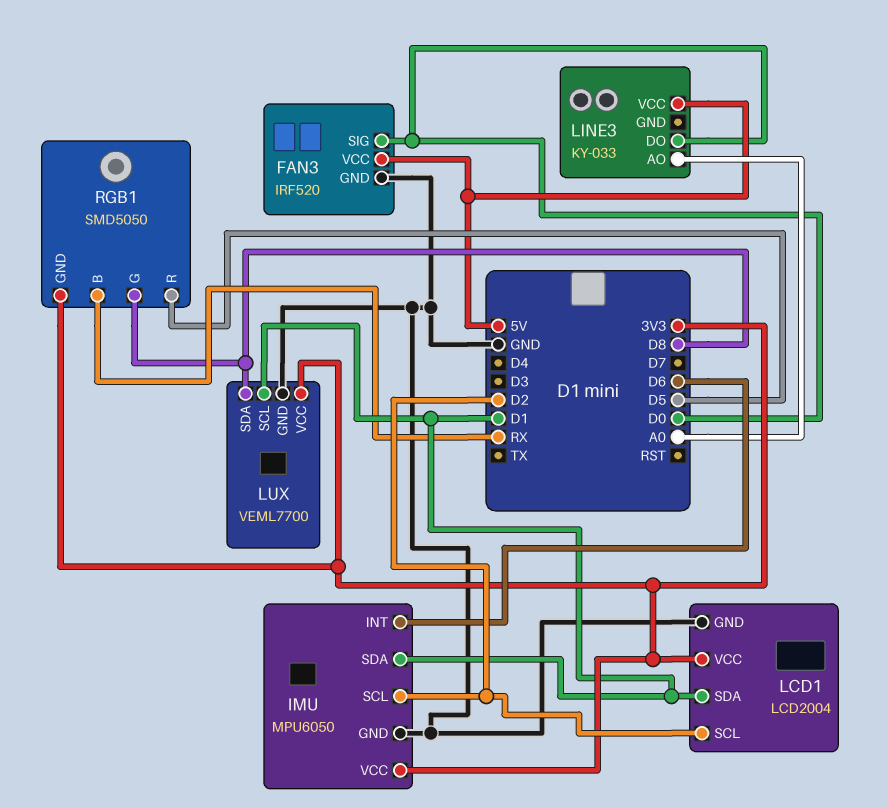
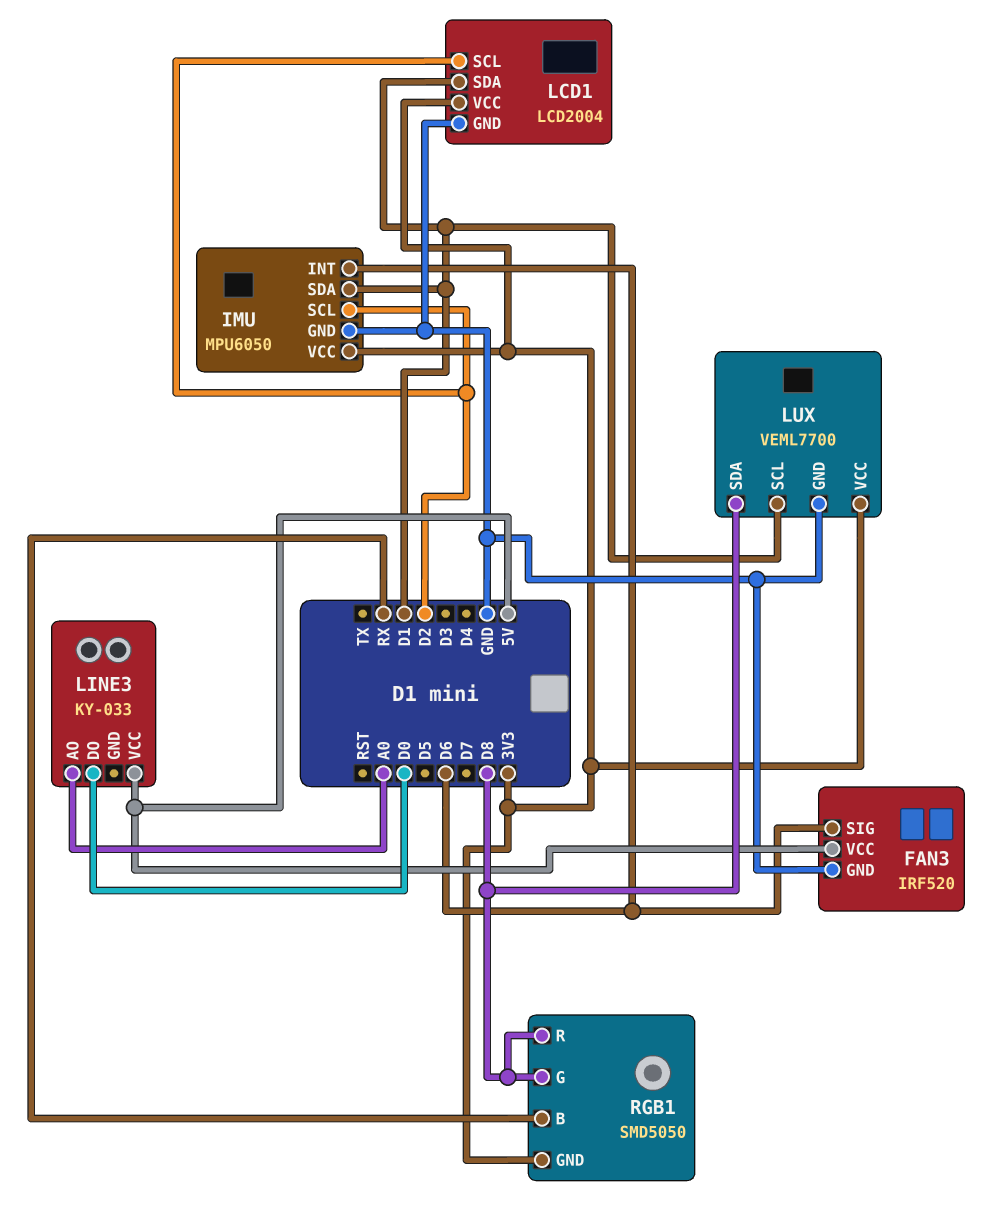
FAN3 pin SIG: D0 -> D6
RGB1 pin R: D5 -> D8

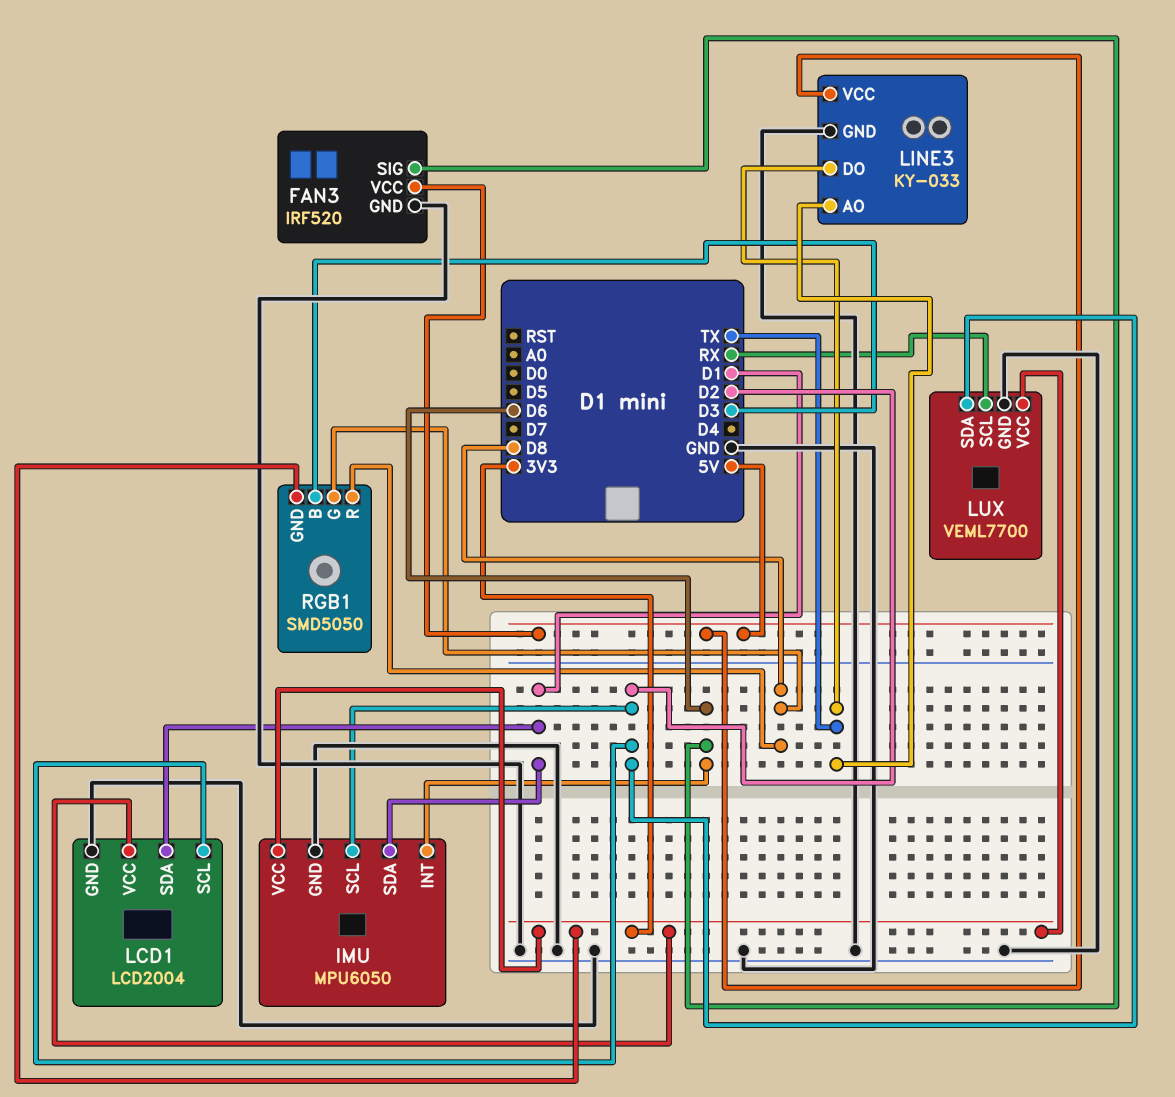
LINE3 pin AO: A0 -> TX
LINE3 pin DO: D0 -> TX
LINE3 pin GND: none -> GND
LUX pin SCL: D1 -> RX
LUX pin SDA: D8 -> D2
RGB1 pin B: RX -> D3

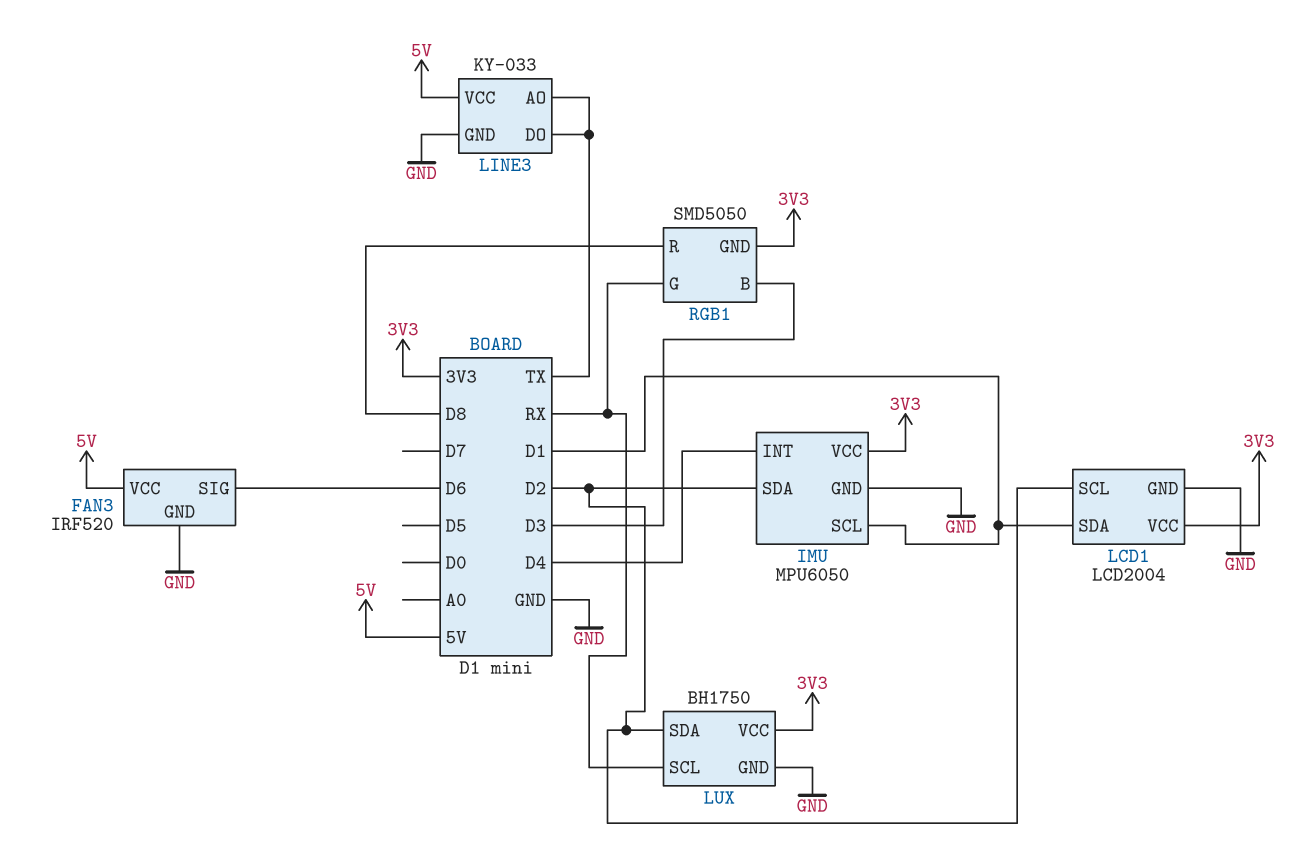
IMU pin INT: D6 -> D4
IMU pin SCL: D2 -> D1
IMU pin SDA: D1 -> D2
LUX: VEML7700 -> BH1750
RGB1 pin G: D8 -> RX

